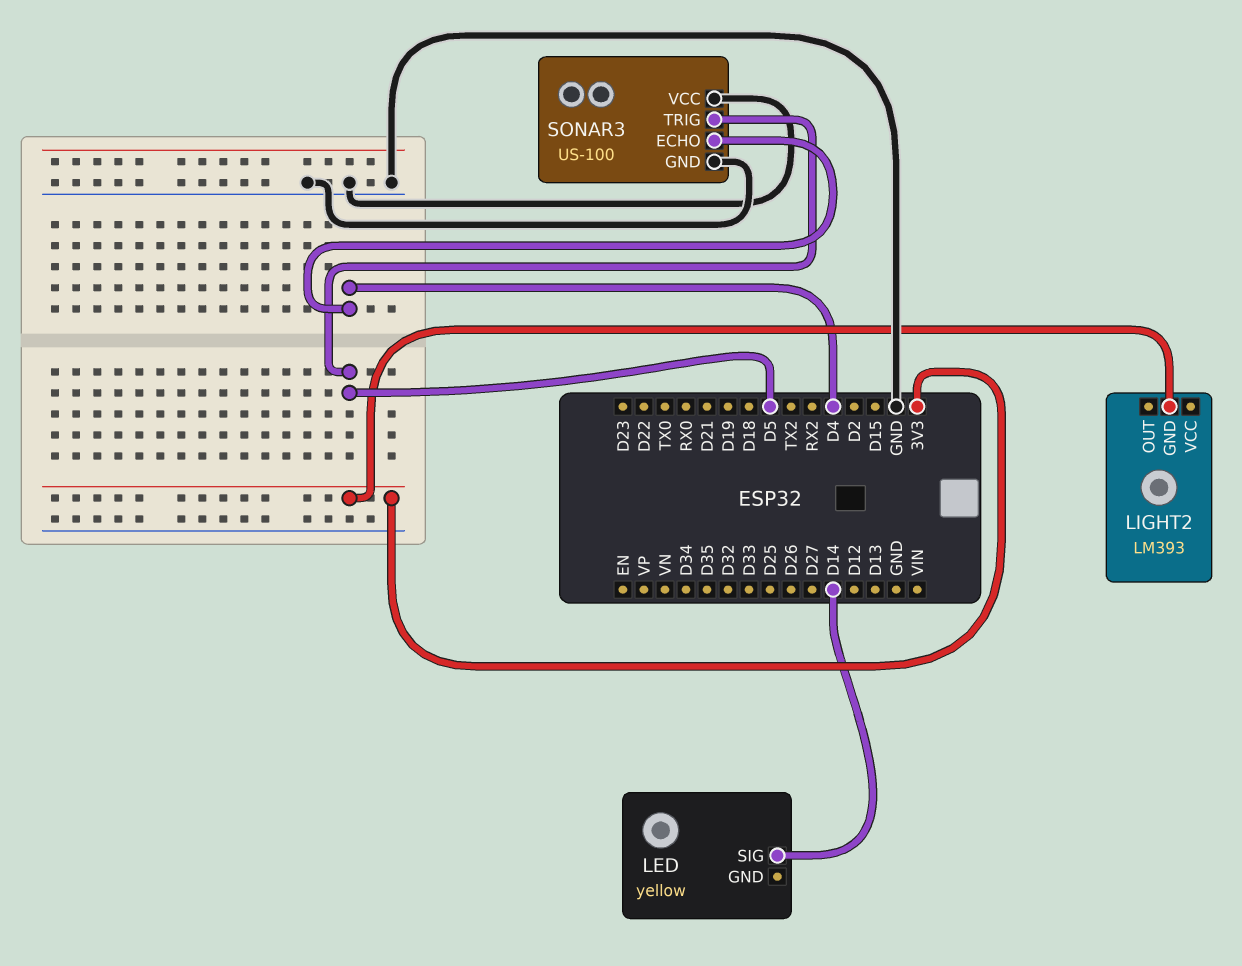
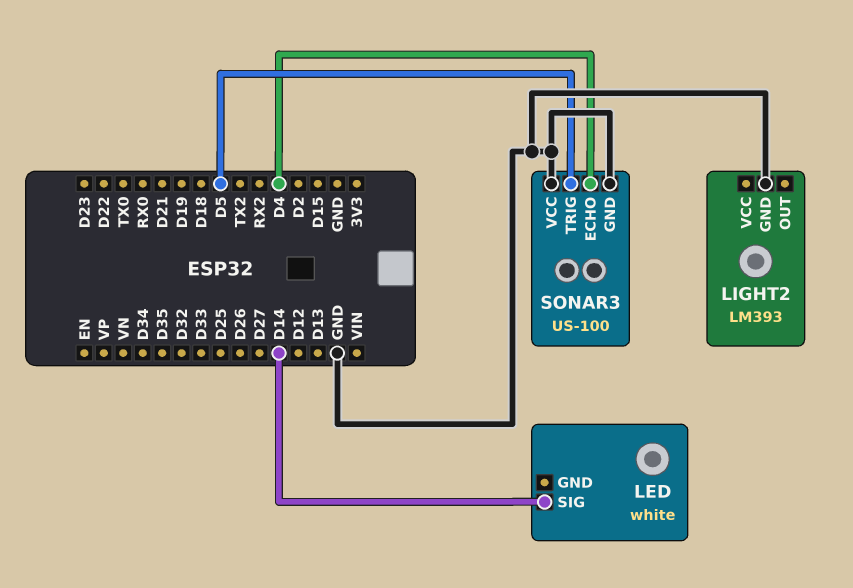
LED: yellow -> white
LIGHT2 pin GND: 3V3 -> GND

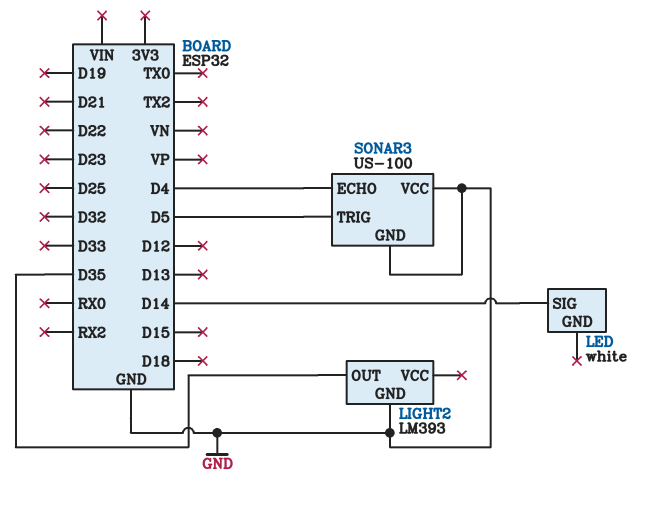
LIGHT2 pin OUT: none -> D35

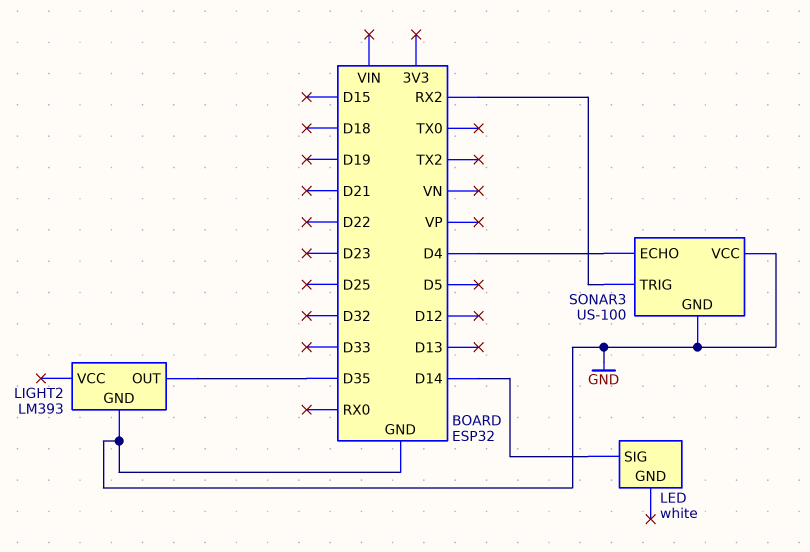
SONAR3 pin TRIG: D5 -> RX2

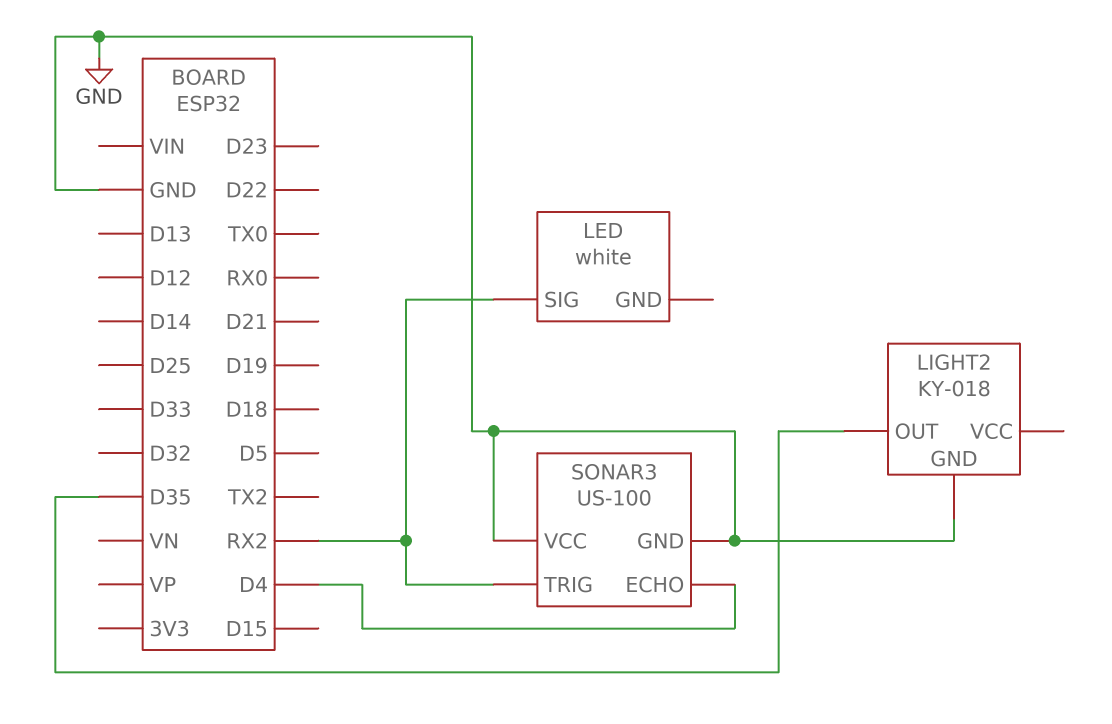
LED pin SIG: D14 -> RX2
LIGHT2: LM393 -> KY-018

